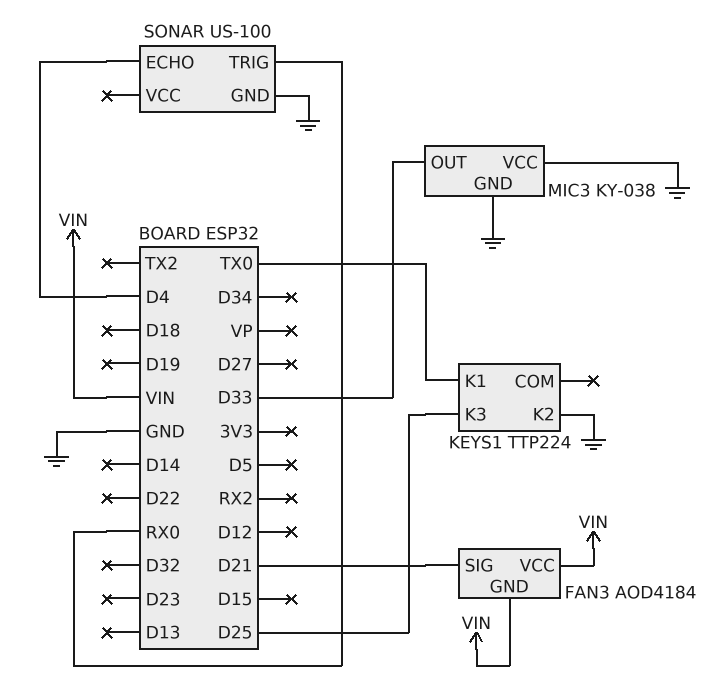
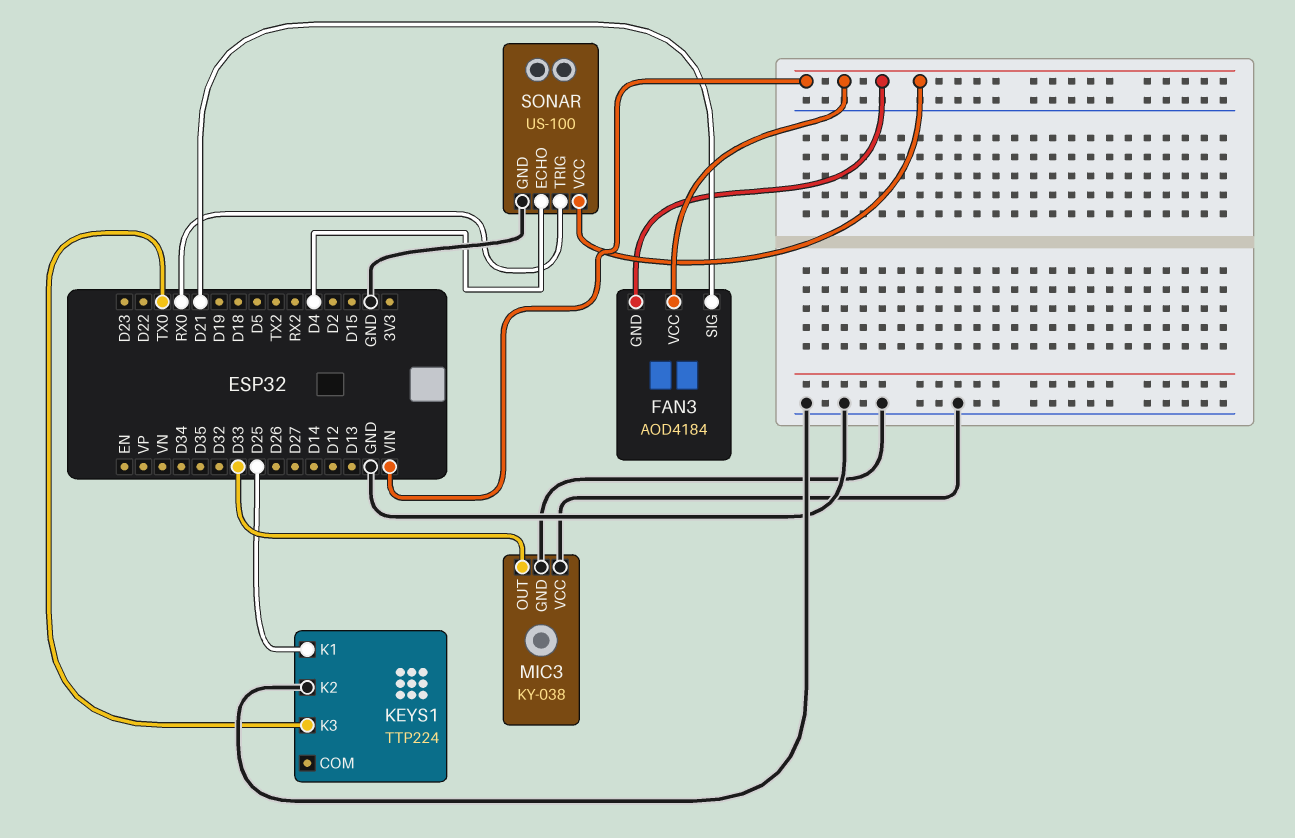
KEYS1 pin K1: TX0 -> D25
KEYS1 pin K3: D25 -> TX0
SONAR pin VCC: none -> VIN

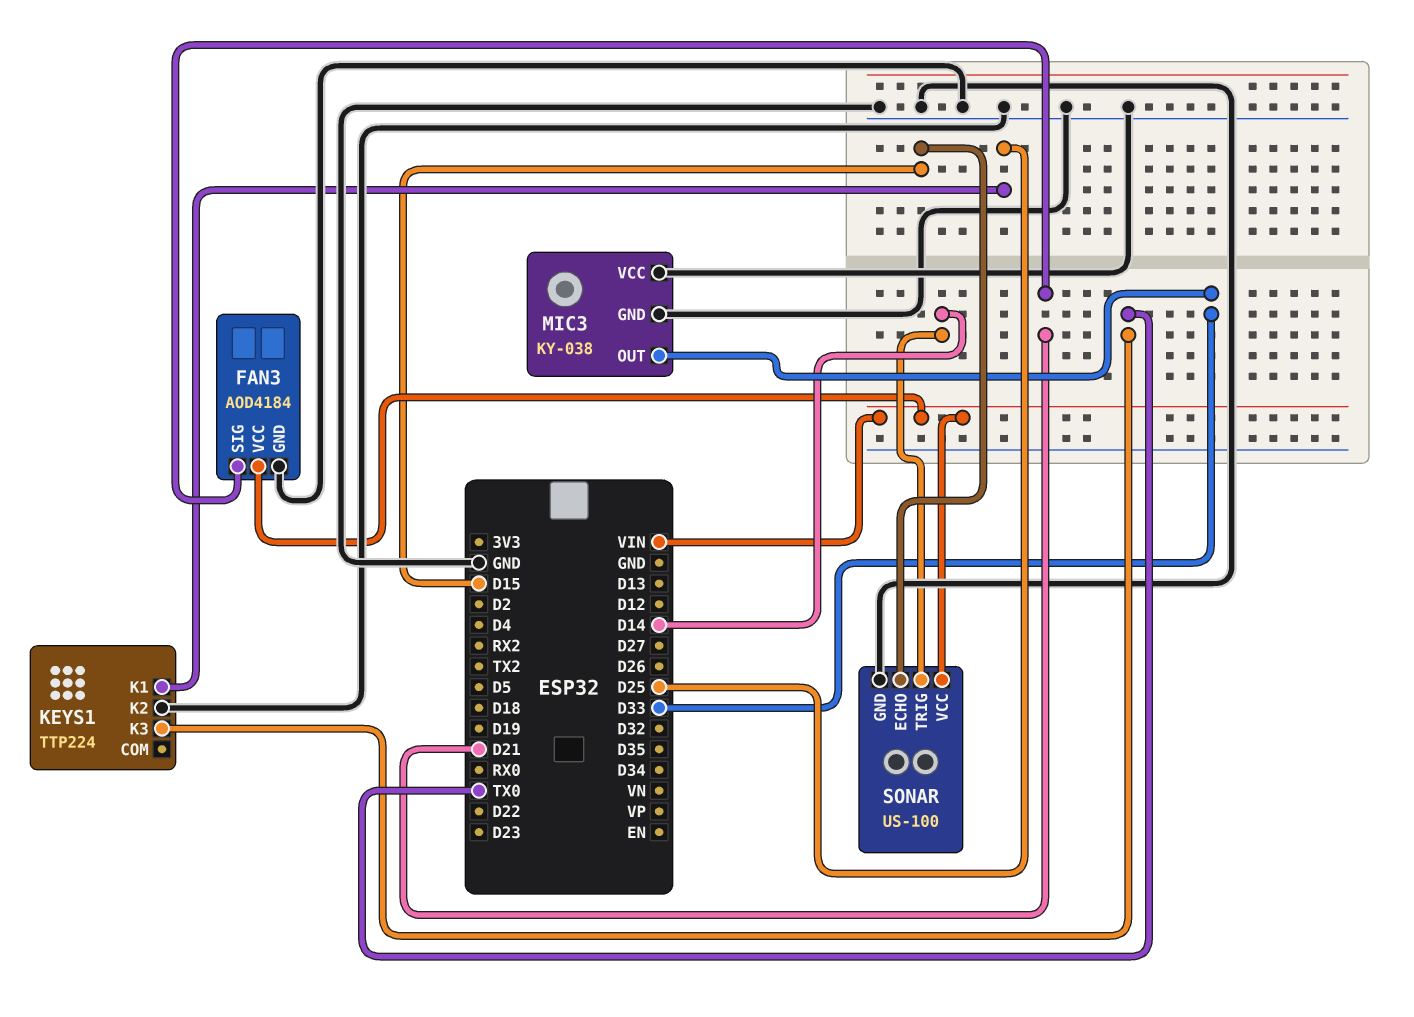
FAN3 pin GND: VIN -> GND
SONAR pin ECHO: D4 -> D15
SONAR pin TRIG: RX0 -> D14

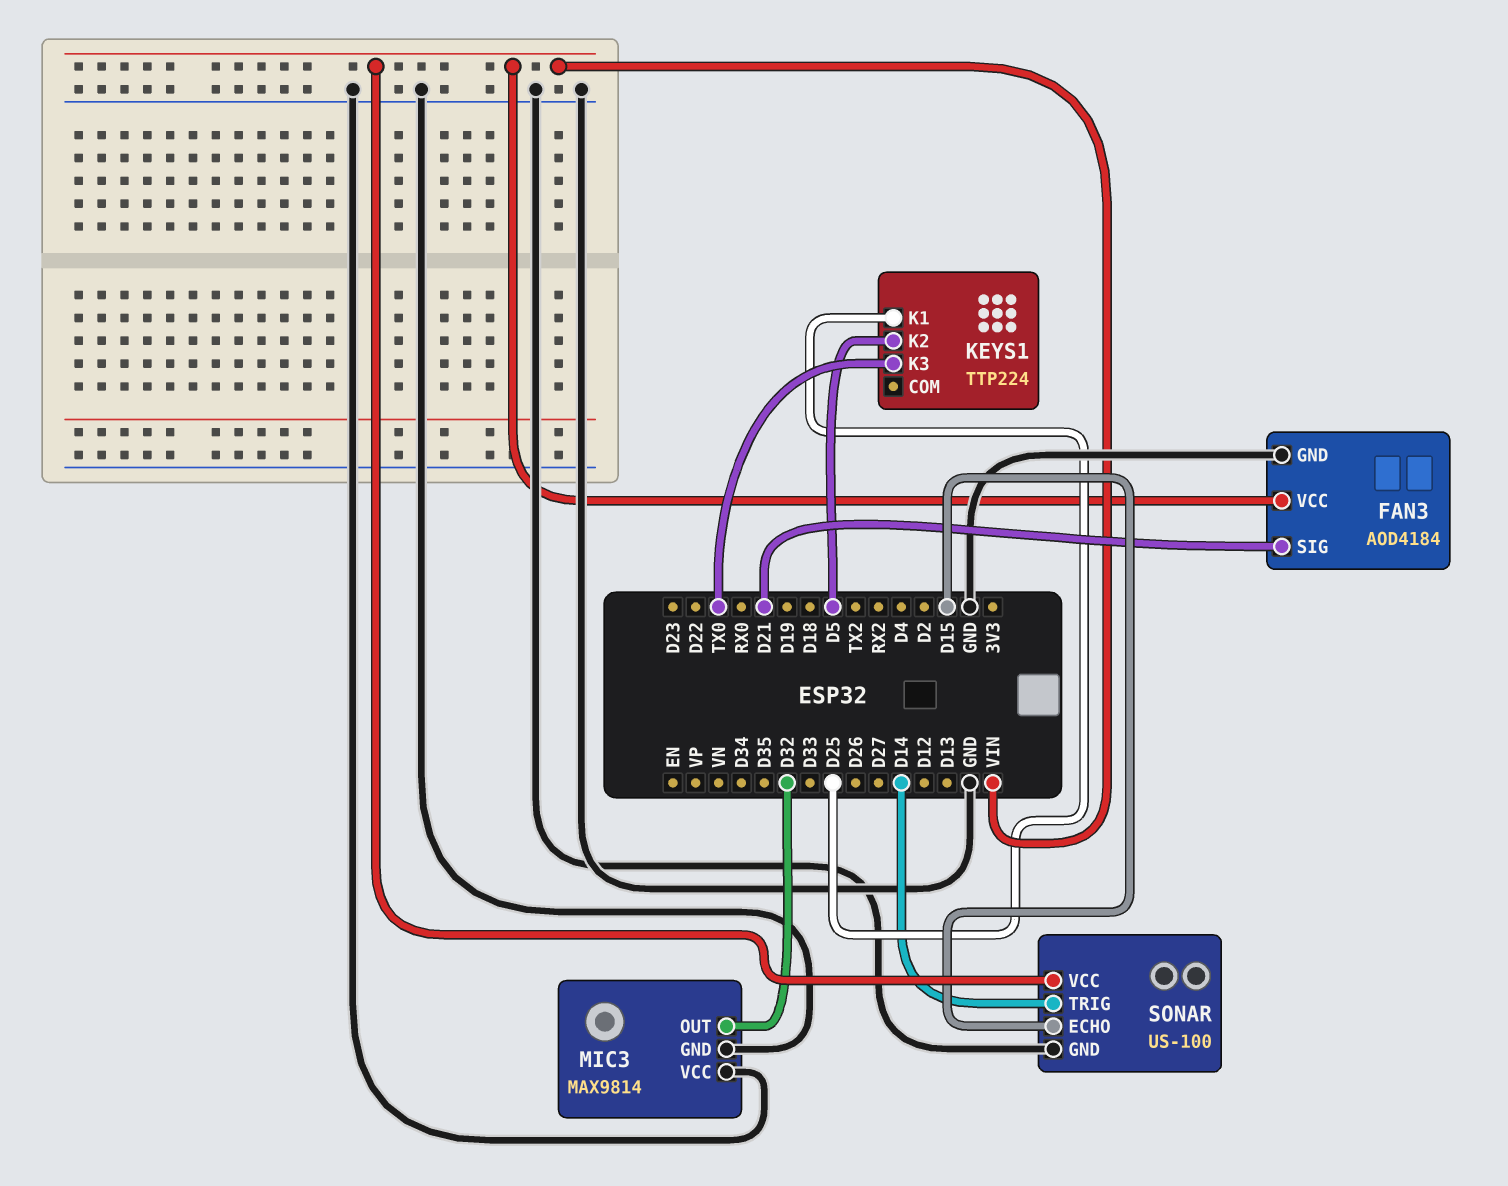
KEYS1 pin K2: GND -> D5
MIC3: KY-038 -> MAX9814
MIC3 pin OUT: D33 -> D32

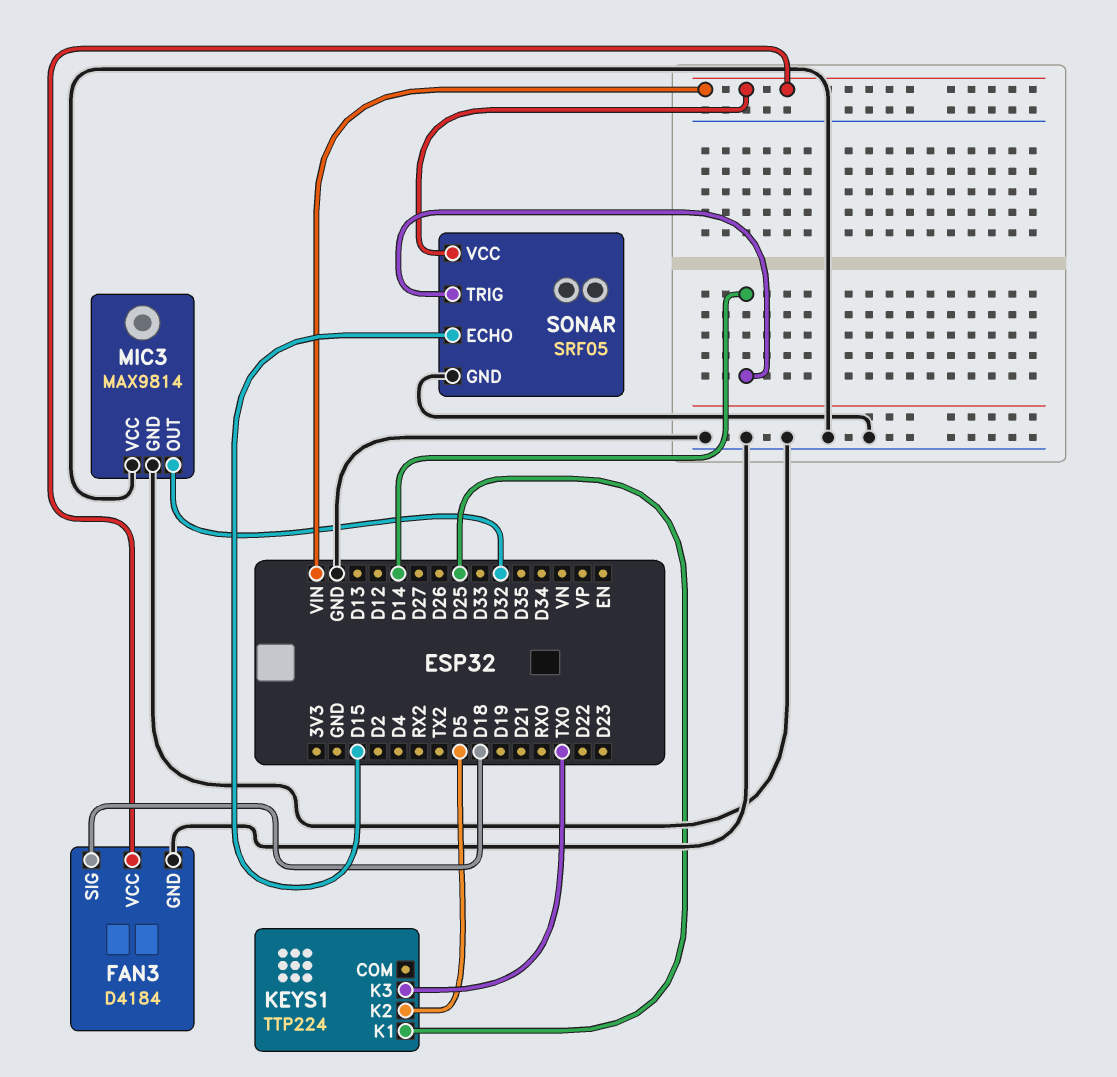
FAN3: AOD4184 -> D4184
FAN3 pin SIG: D21 -> D18
SONAR: US-100 -> SRF05

